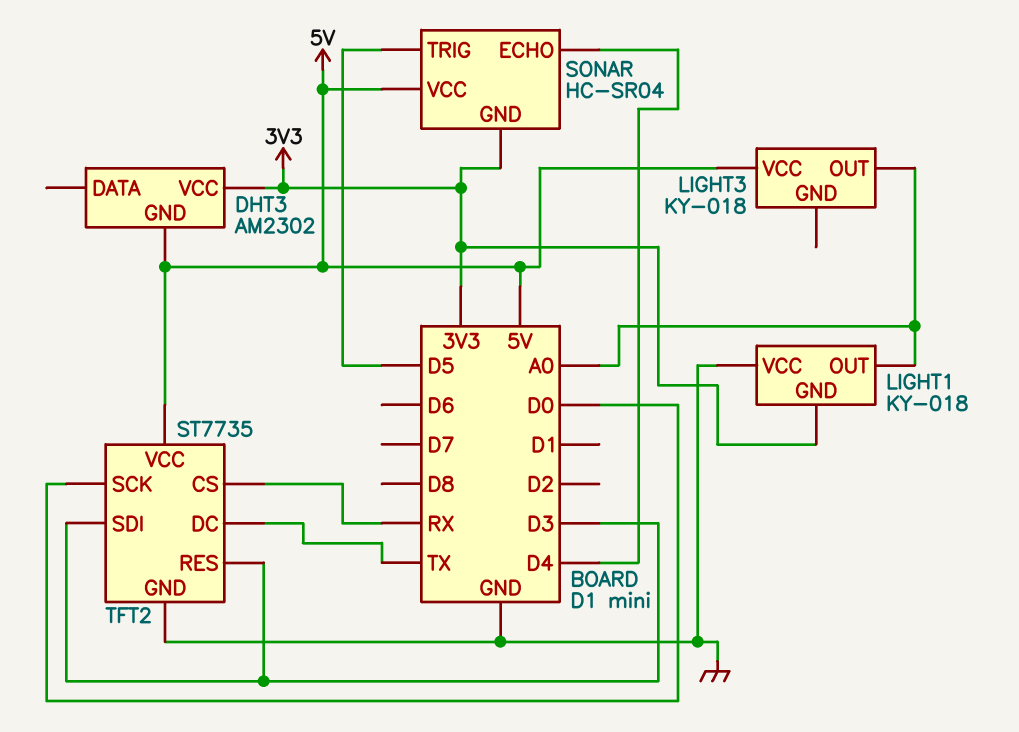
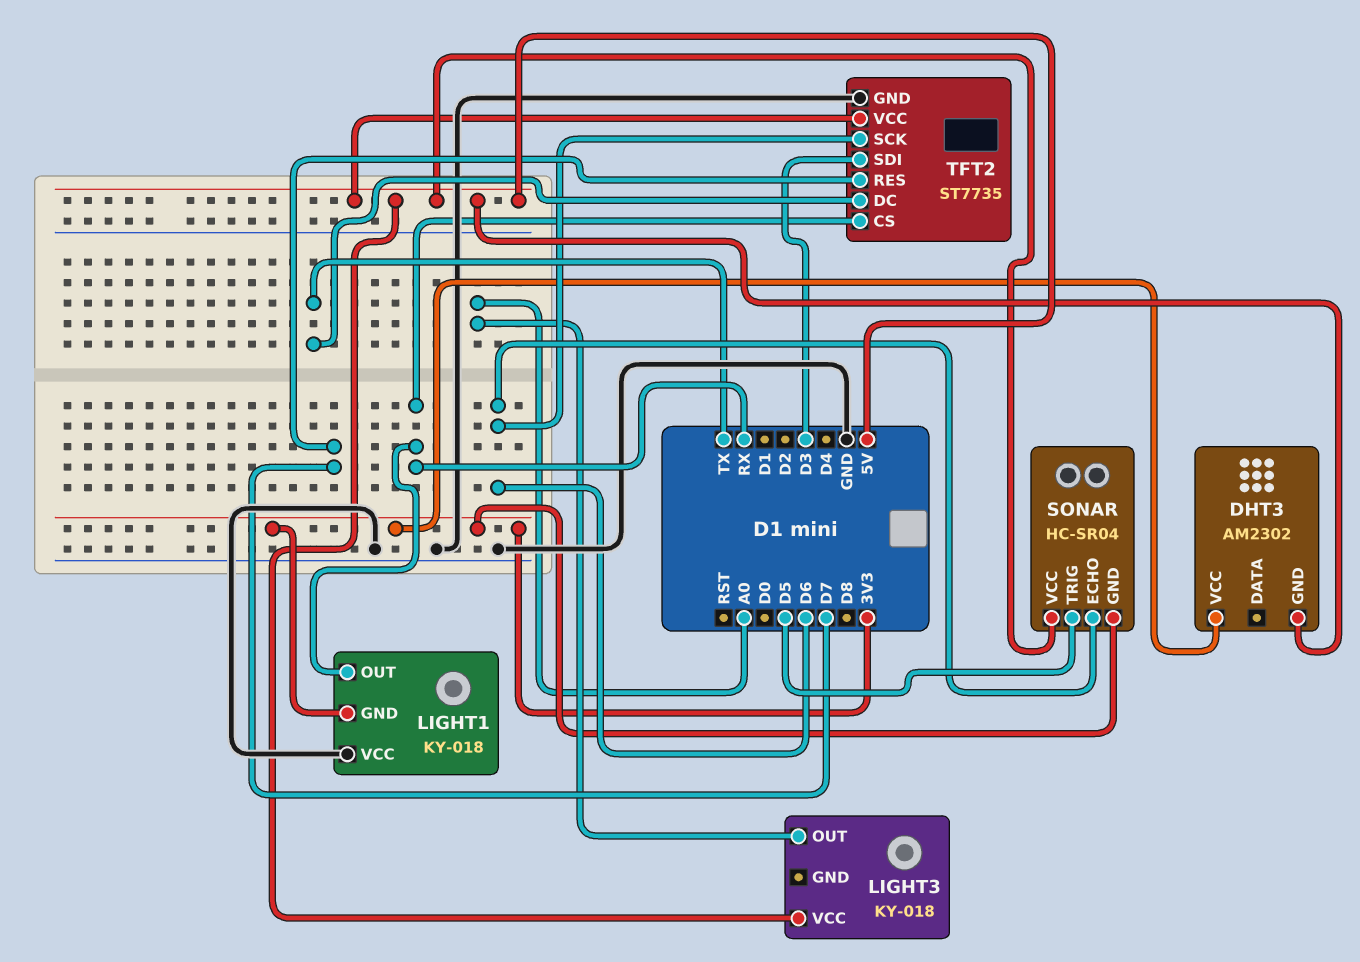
LIGHT1 pin OUT: A0 -> RX
SONAR pin ECHO: D4 -> D6
TFT2 pin RES: D3 -> D7
TFT2 pin SCK: D0 -> D6

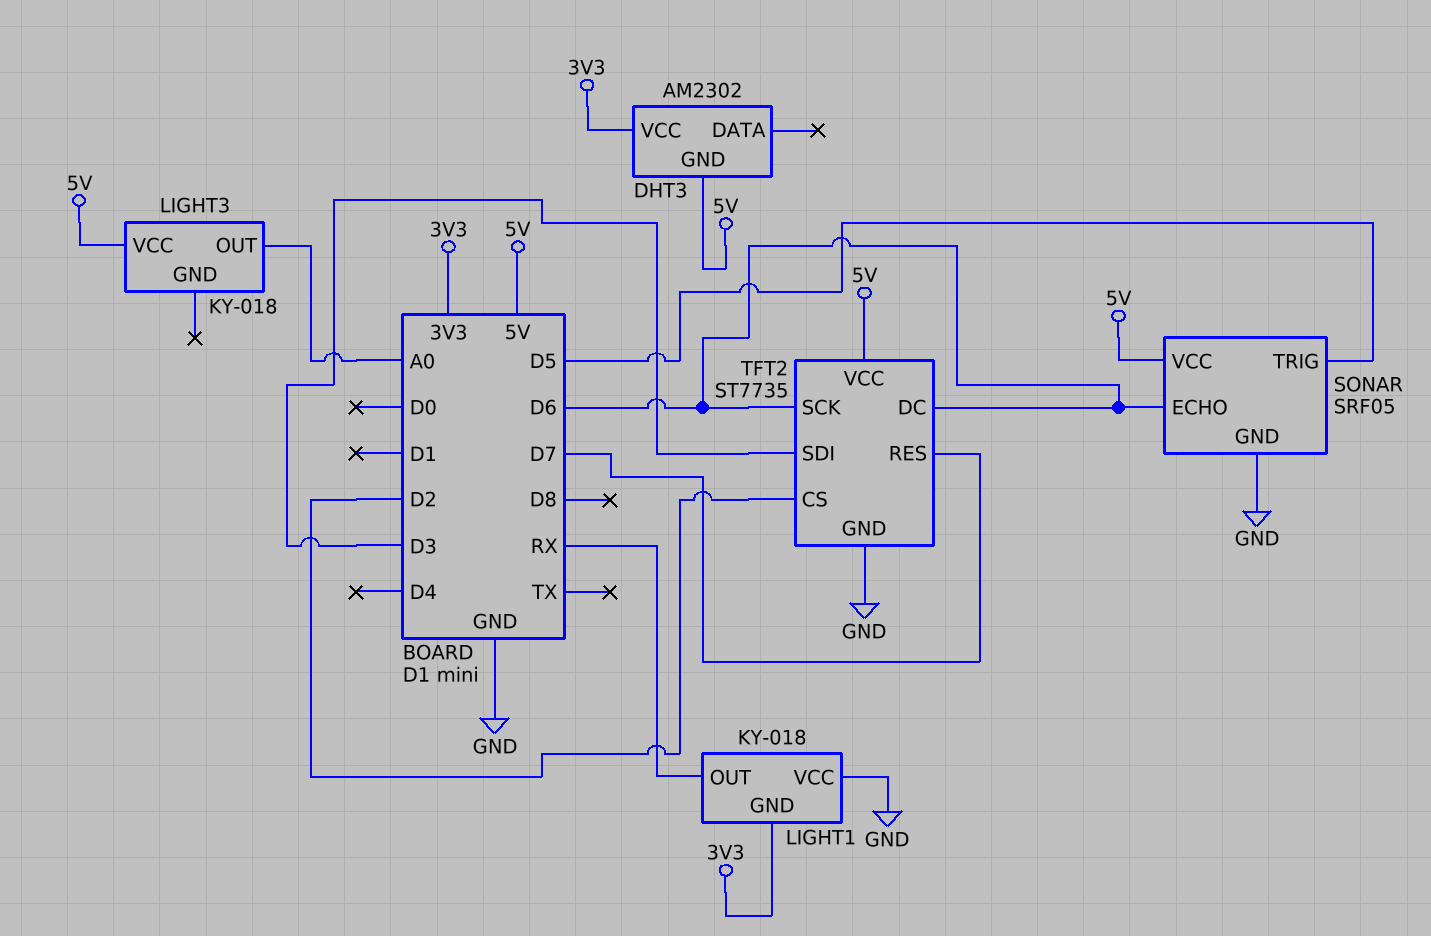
SONAR: HC-SR04 -> SRF05
SONAR pin GND: 3V3 -> GND
TFT2 pin CS: RX -> D2
TFT2 pin DC: TX -> D6

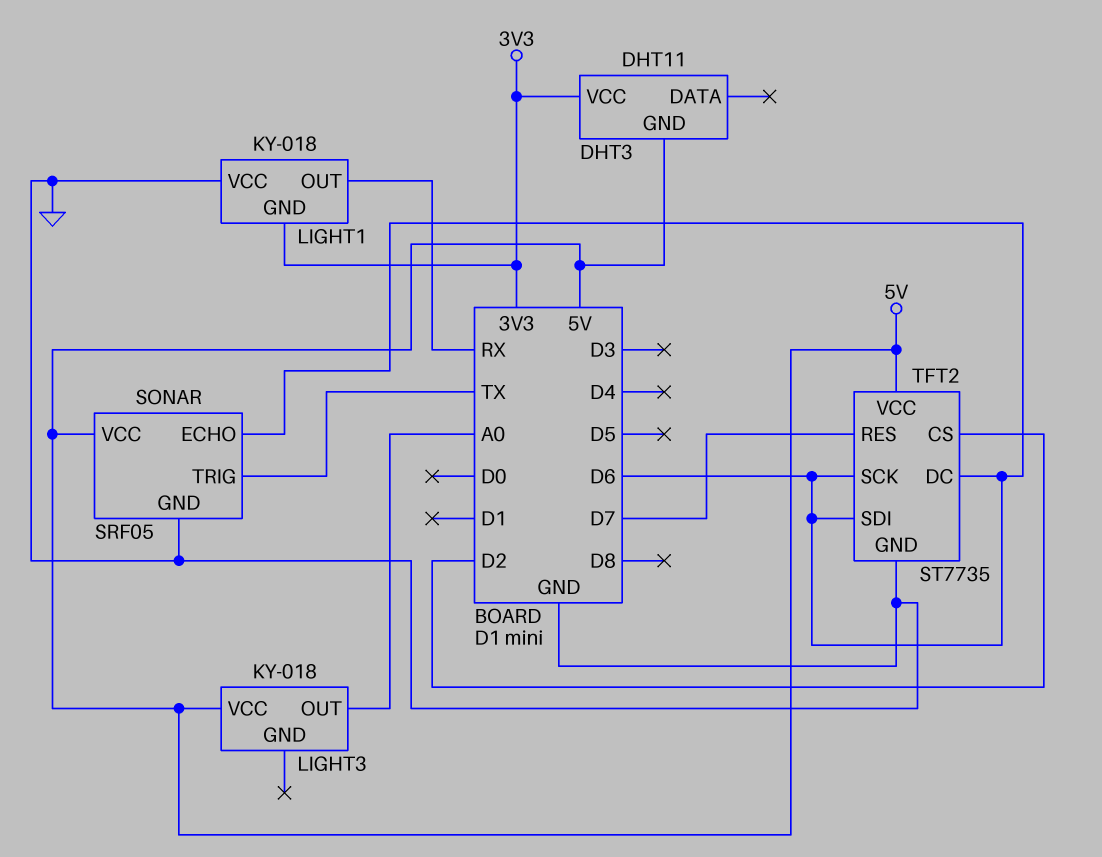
DHT3: AM2302 -> DHT11
SONAR pin TRIG: D5 -> TX
TFT2 pin SDI: D3 -> D6

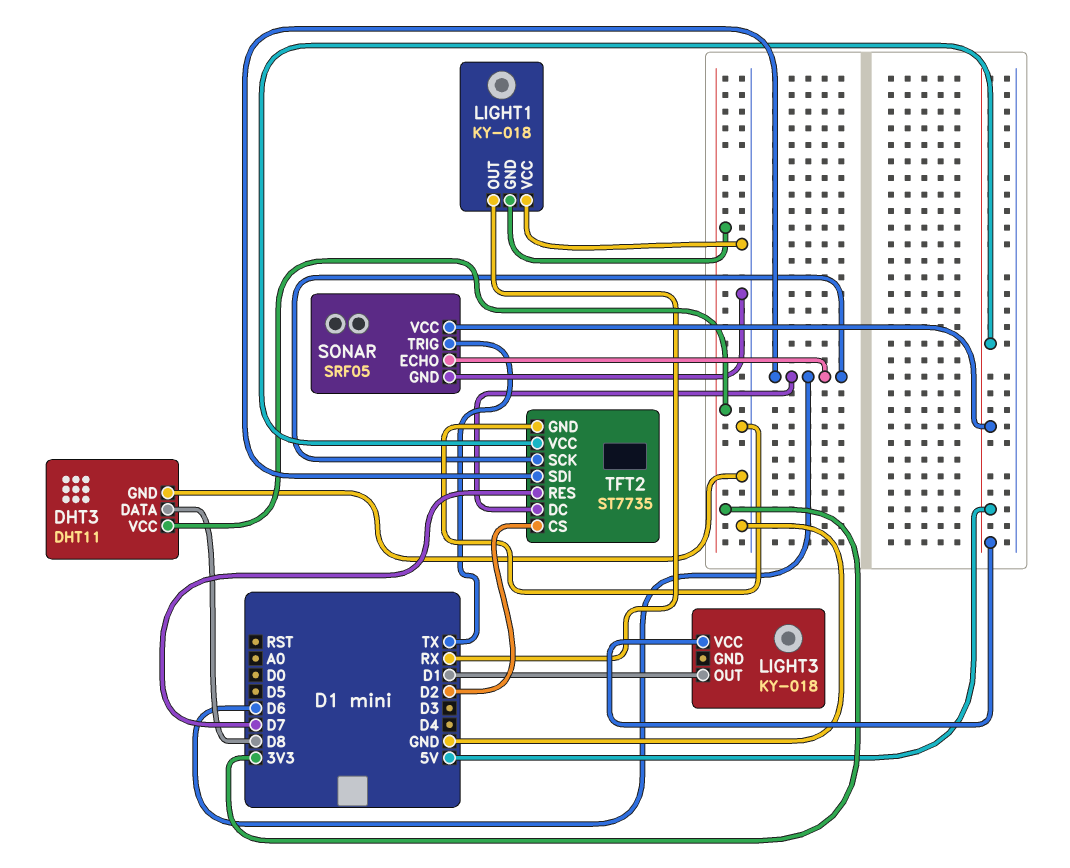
DHT3 pin DATA: none -> D8
DHT3 pin GND: 5V -> GND
LIGHT3 pin OUT: A0 -> D1

